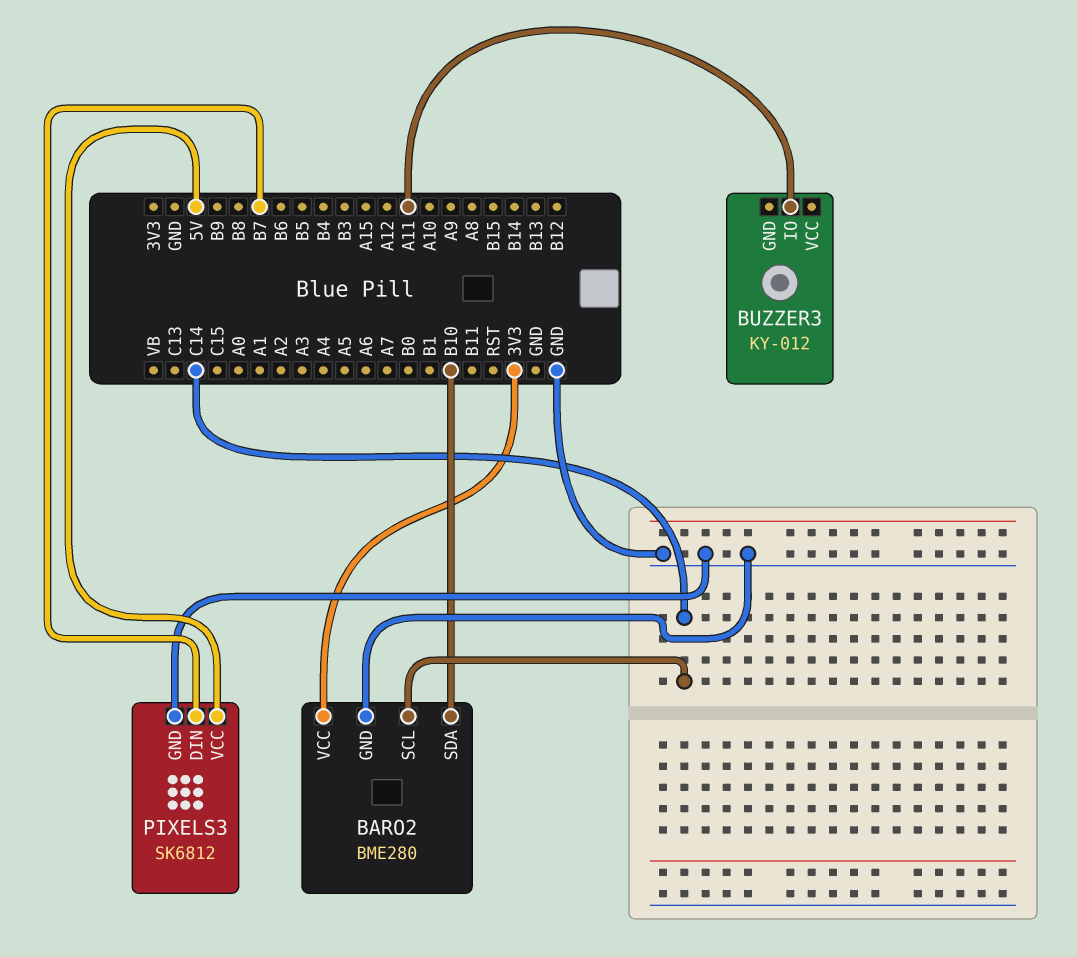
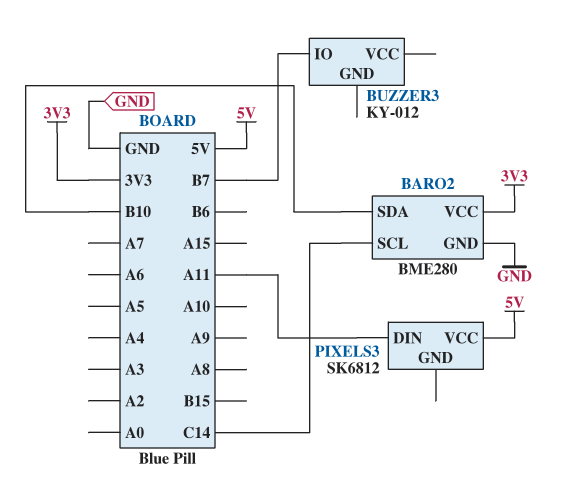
BUZZER3 pin IO: A11 -> B7
PIXELS3 pin DIN: B7 -> A11
PIXELS3 pin GND: GND -> none

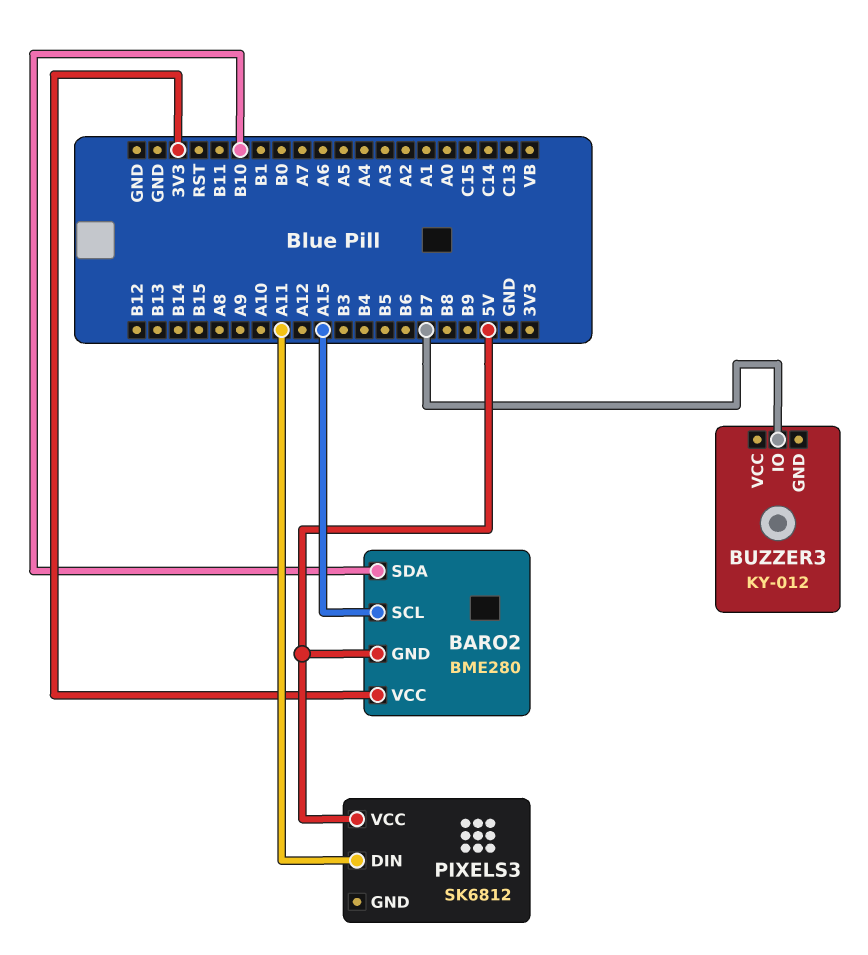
BARO2 pin GND: GND -> 5V
BARO2 pin SCL: C14 -> A15

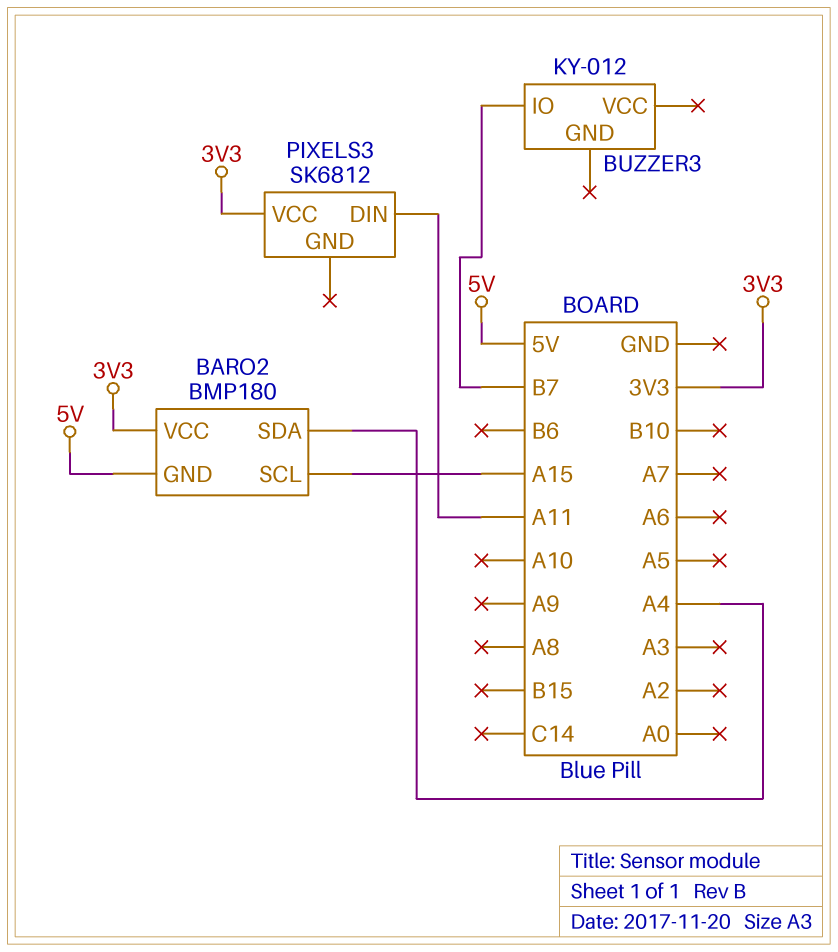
BARO2: BME280 -> BMP180
BARO2 pin SDA: B10 -> A4
PIXELS3 pin VCC: 5V -> 3V3

